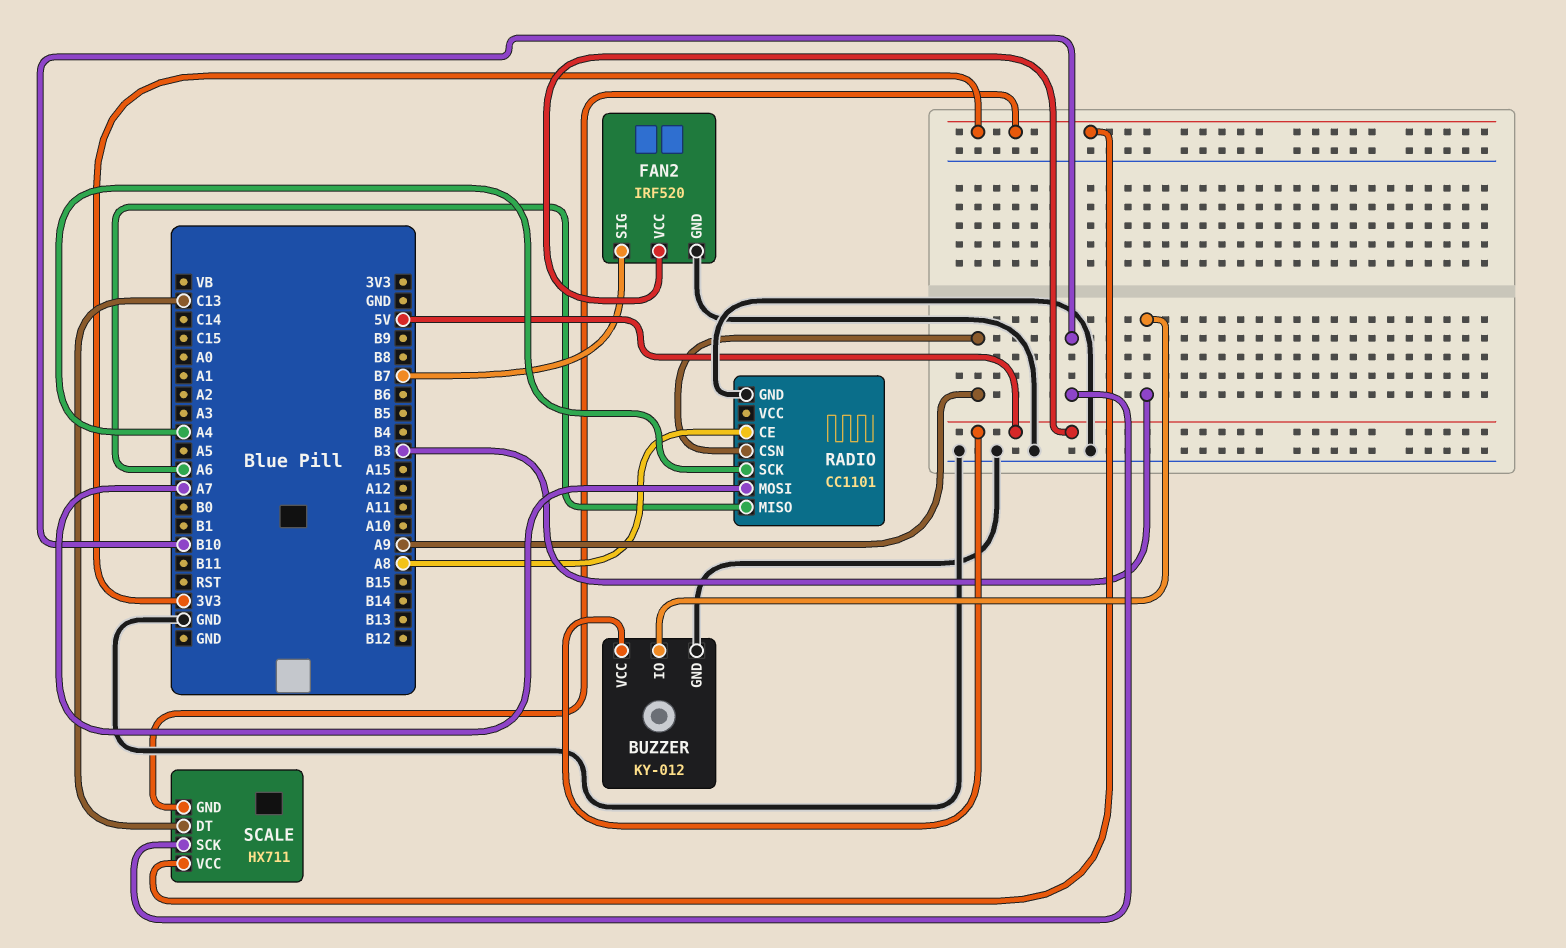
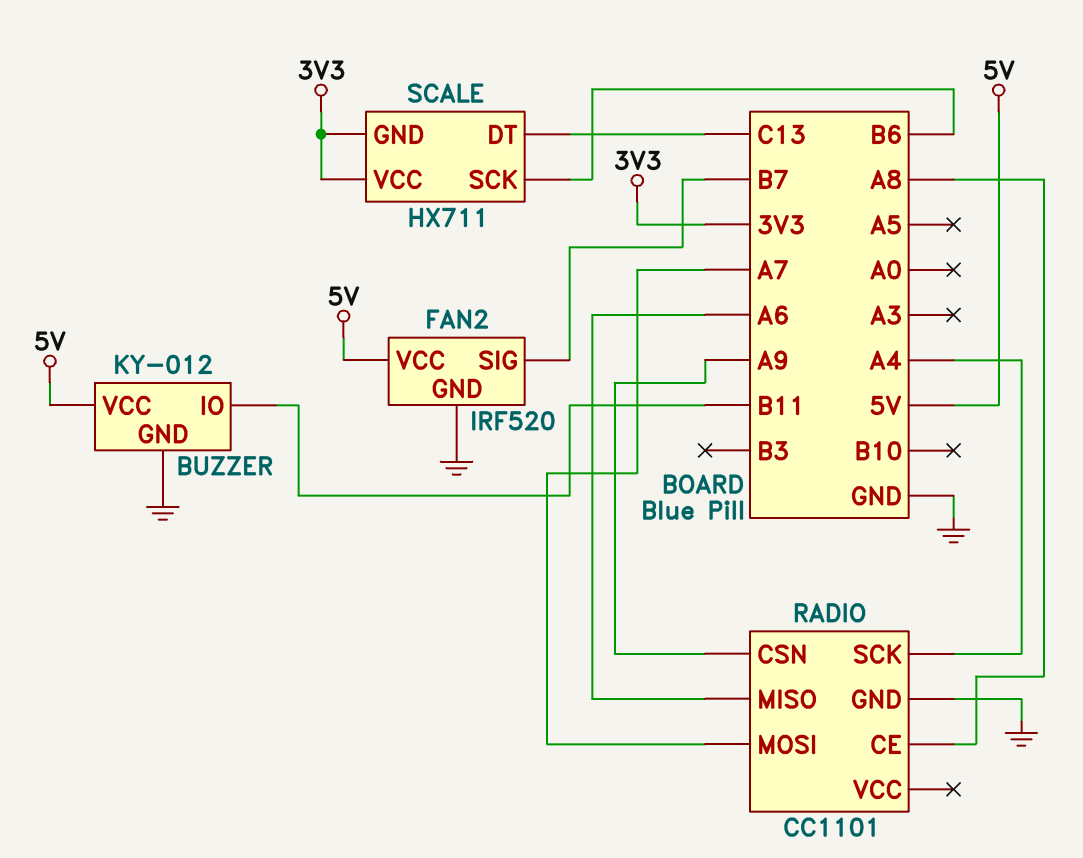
BUZZER pin IO: B3 -> B11
SCALE pin SCK: B10 -> B6

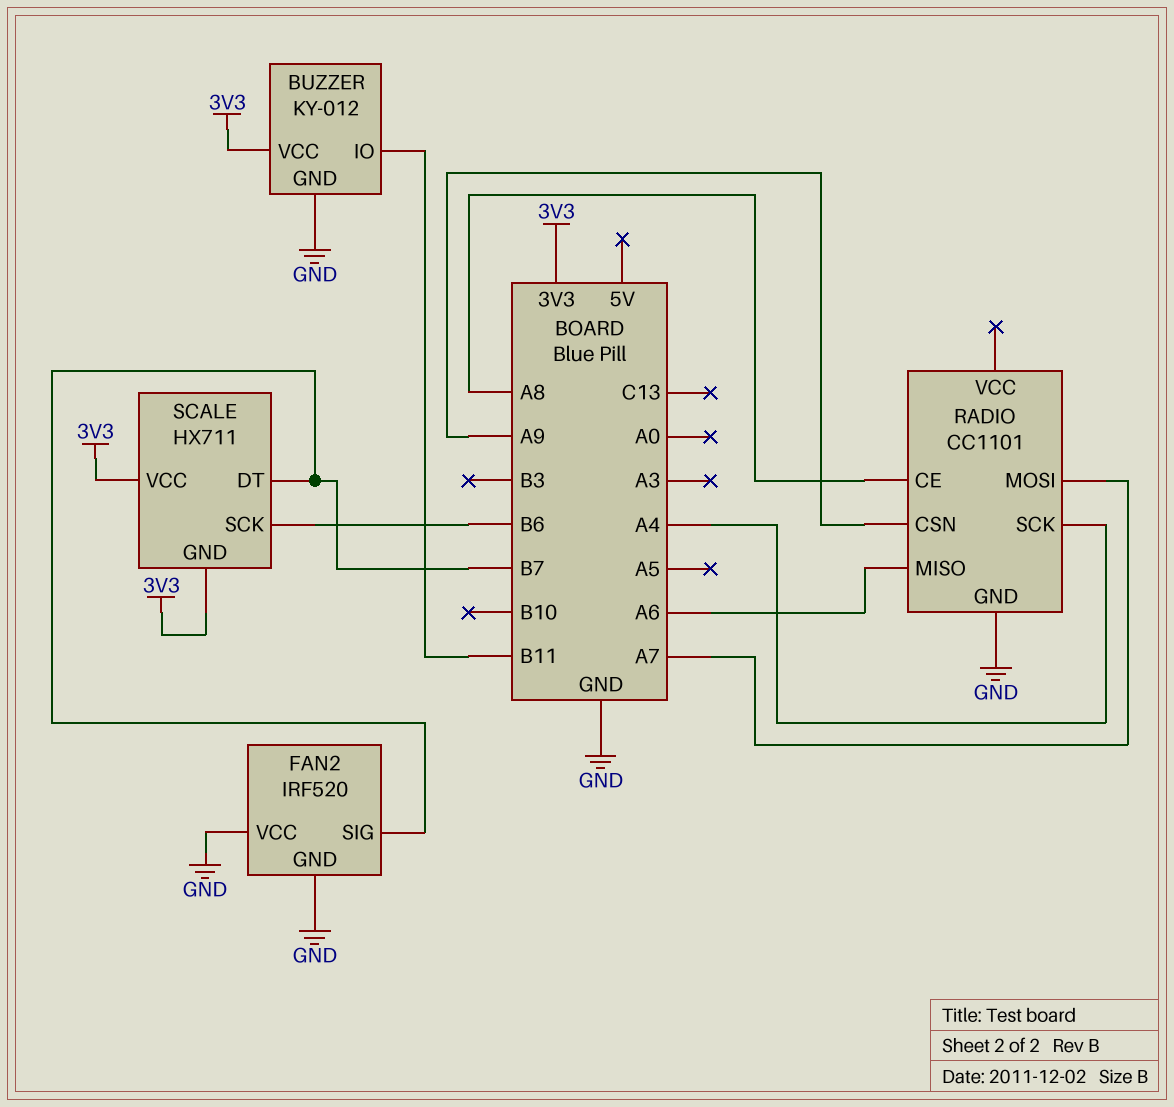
BUZZER pin VCC: 5V -> 3V3
FAN2 pin VCC: 5V -> GND
SCALE pin DT: C13 -> B7

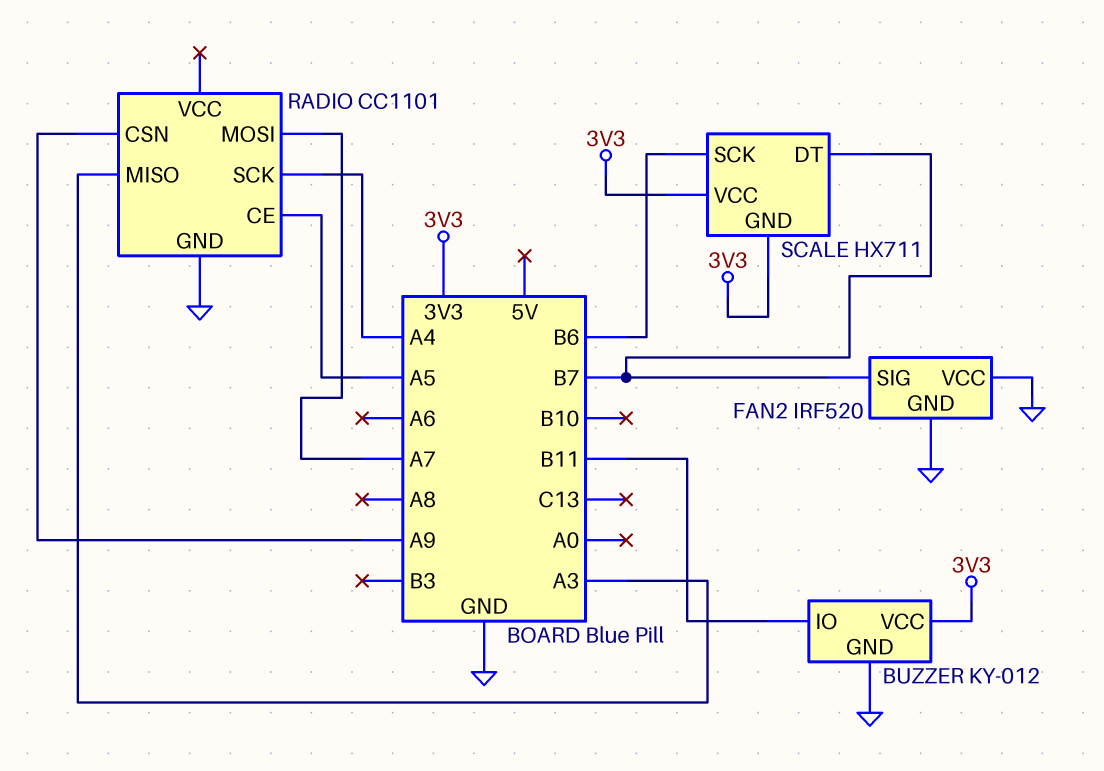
RADIO pin CE: A8 -> A5
RADIO pin MISO: A6 -> A3

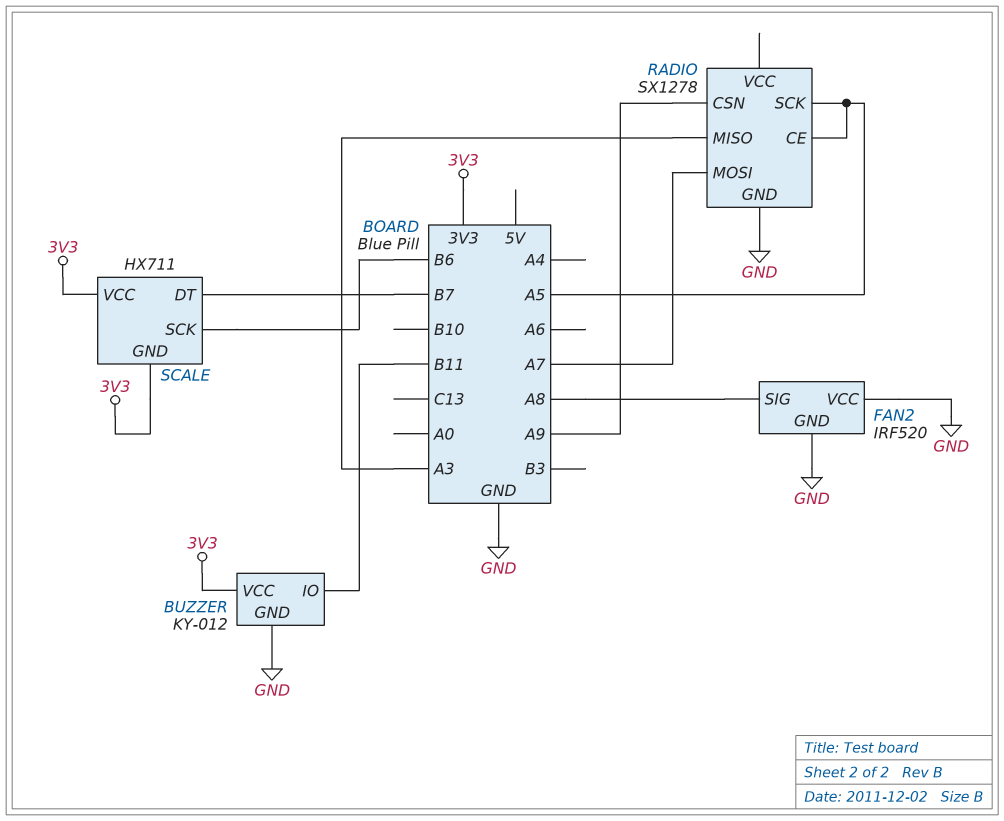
FAN2 pin SIG: B7 -> A8
RADIO: CC1101 -> SX1278
RADIO pin SCK: A4 -> A5

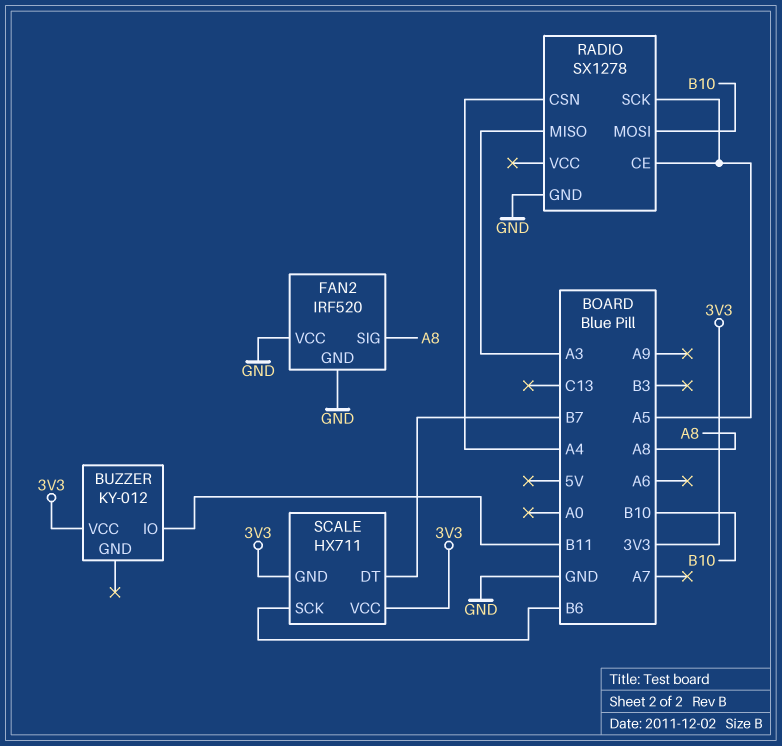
BUZZER pin GND: GND -> none
RADIO pin CSN: A9 -> A4
RADIO pin MOSI: A7 -> B10

